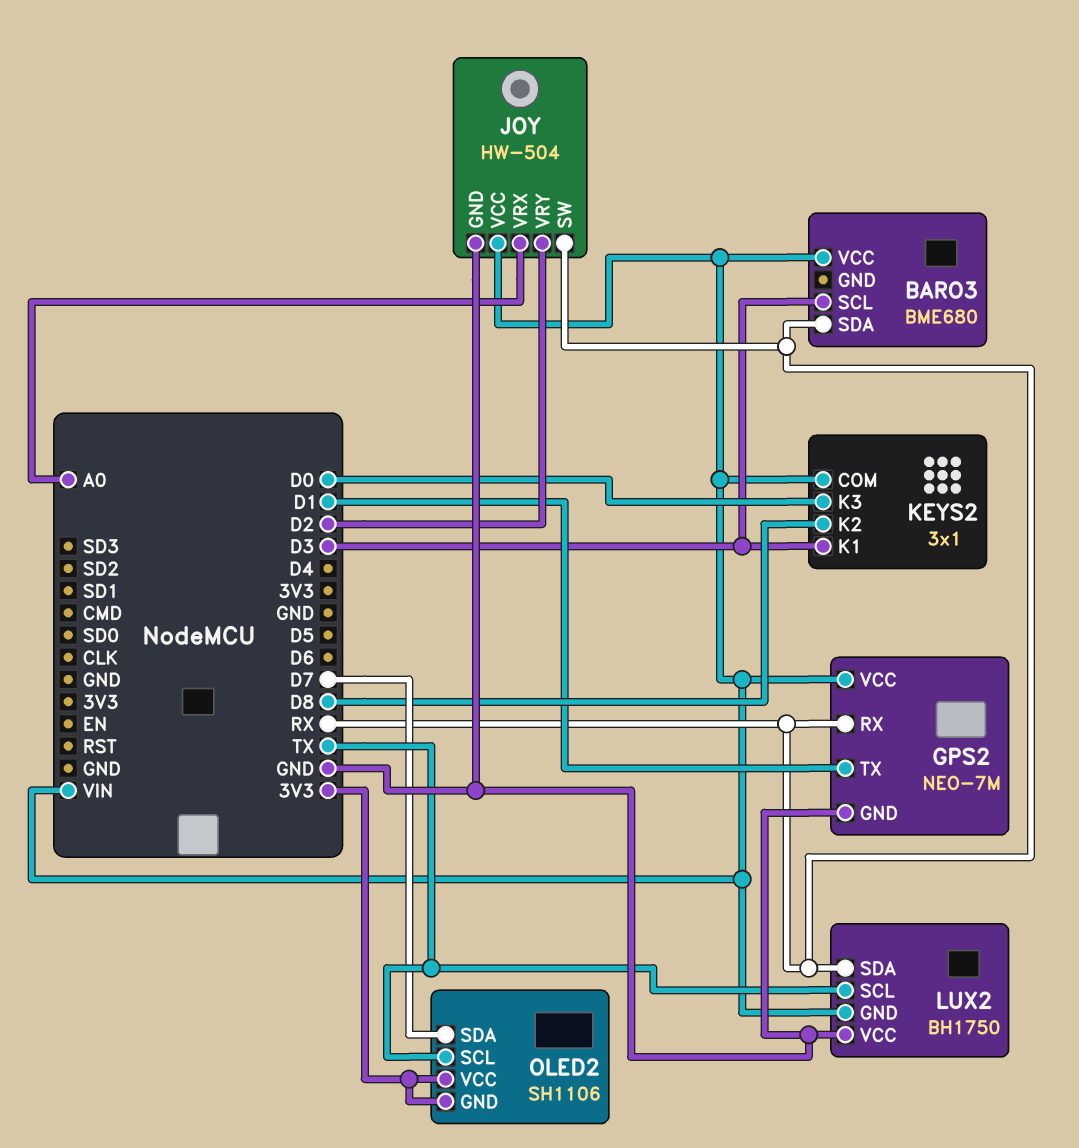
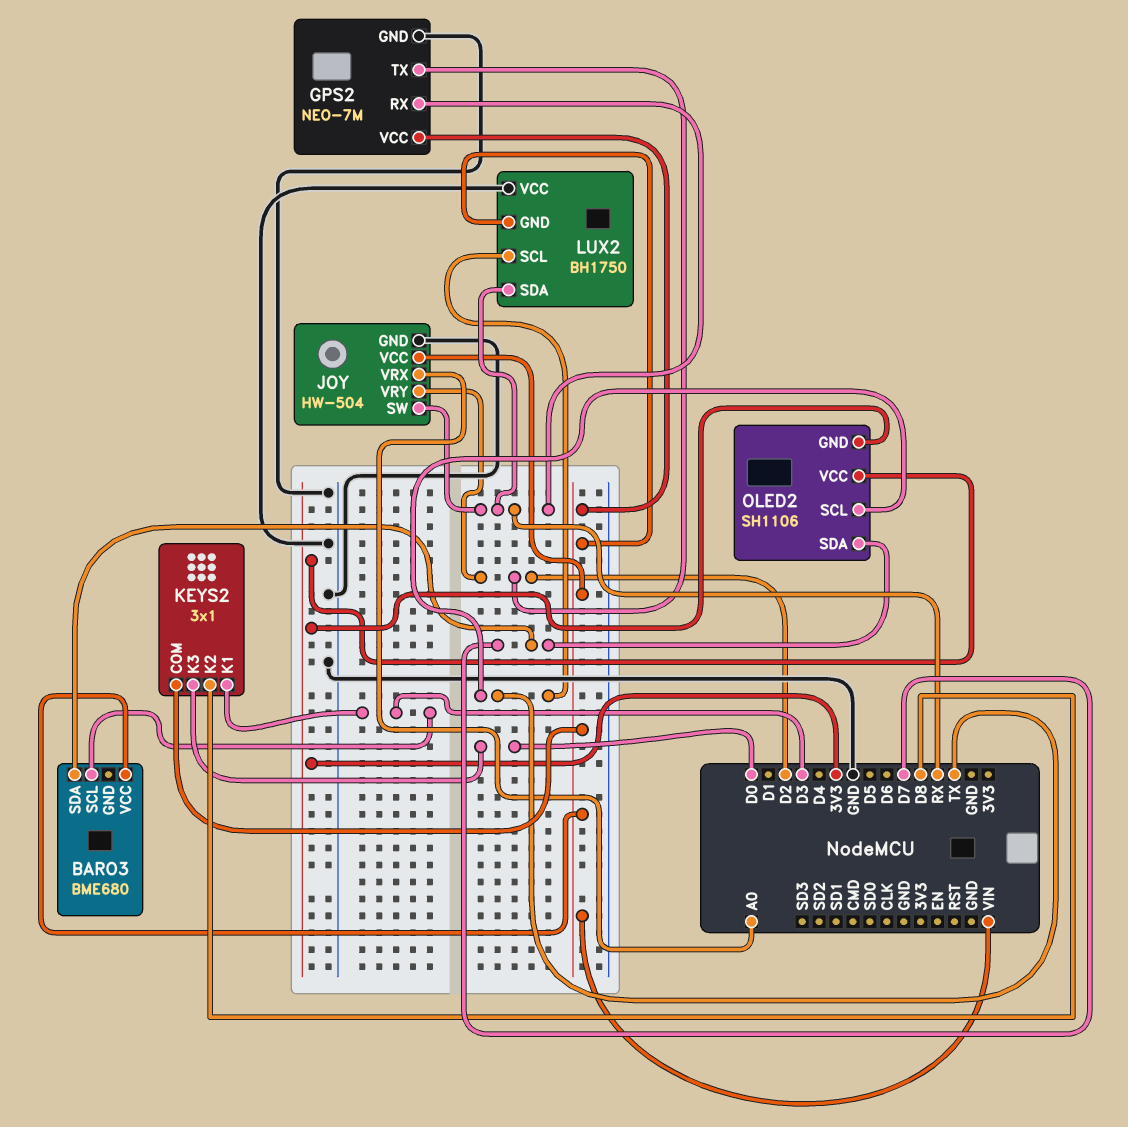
BARO3 pin SDA: RX -> D7
GPS2 pin TX: D1 -> D2

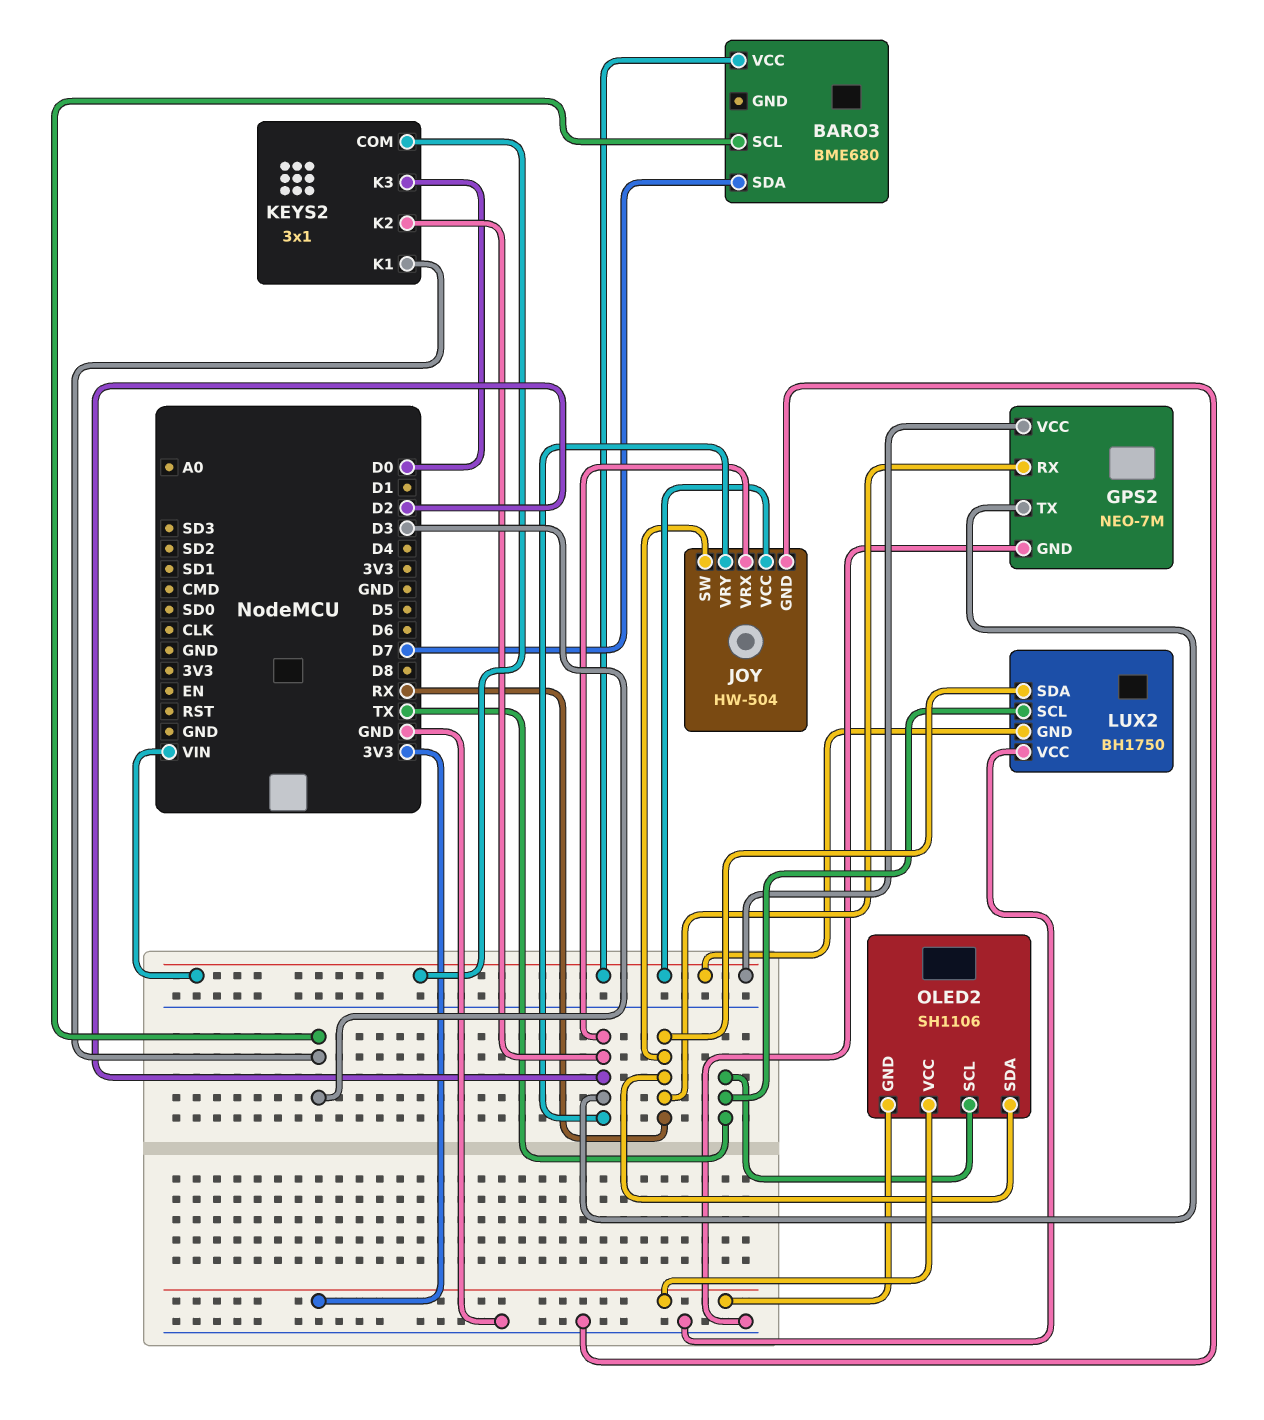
JOY pin VRX: A0 -> D2
KEYS2 pin K2: D8 -> D2
OLED2 pin SDA: D7 -> RX

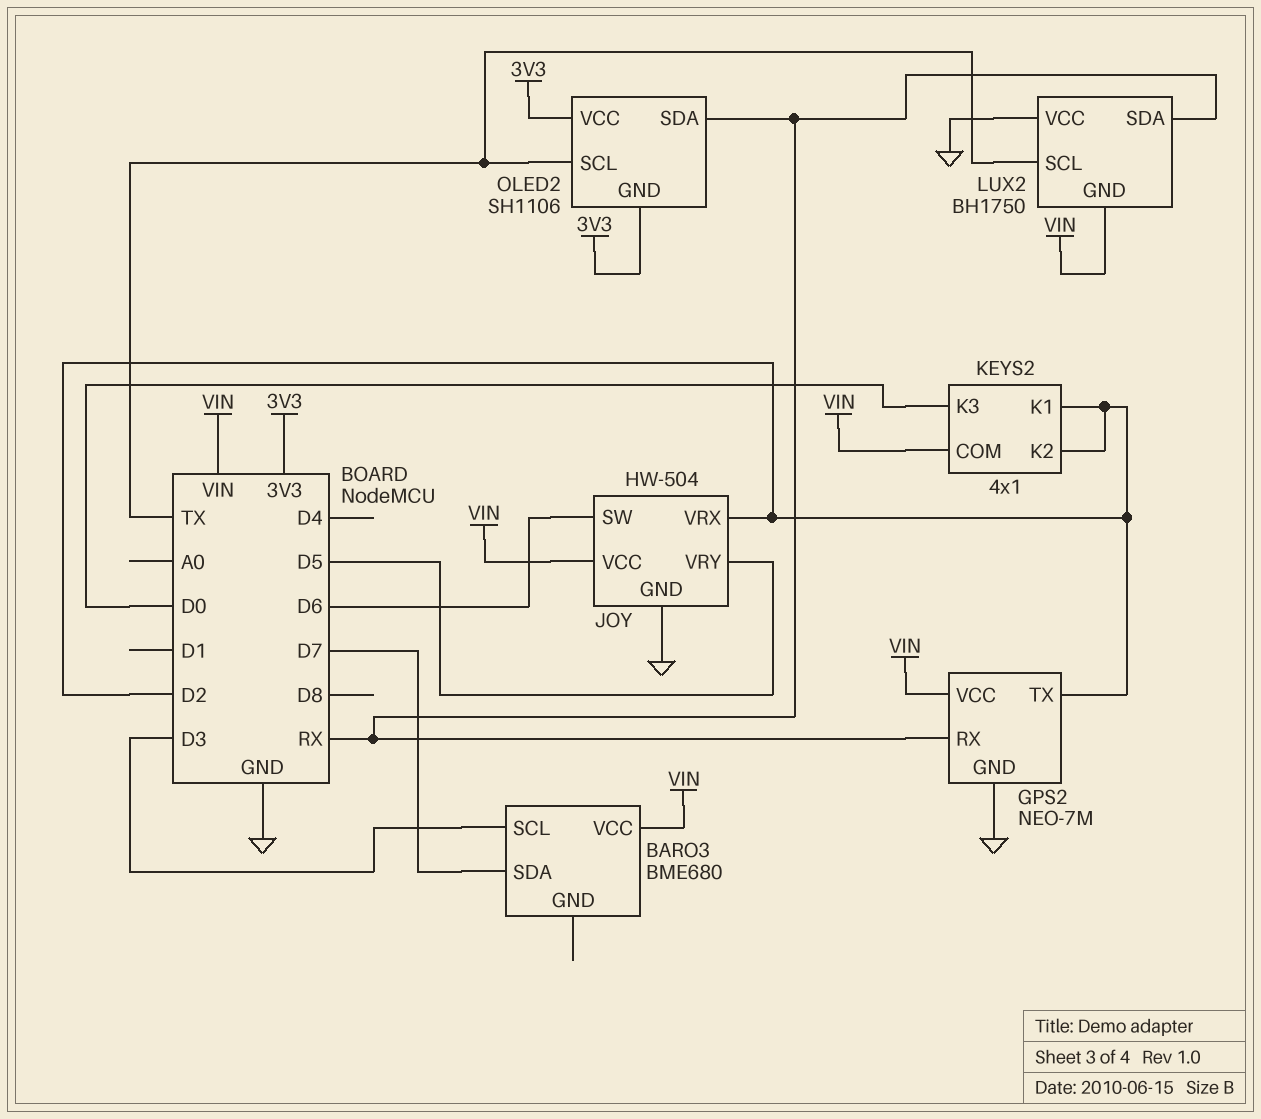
JOY pin SW: RX -> D6
JOY pin VRY: D2 -> D5
KEYS2: 3x1 -> 4x1
KEYS2 pin K1: D3 -> D2

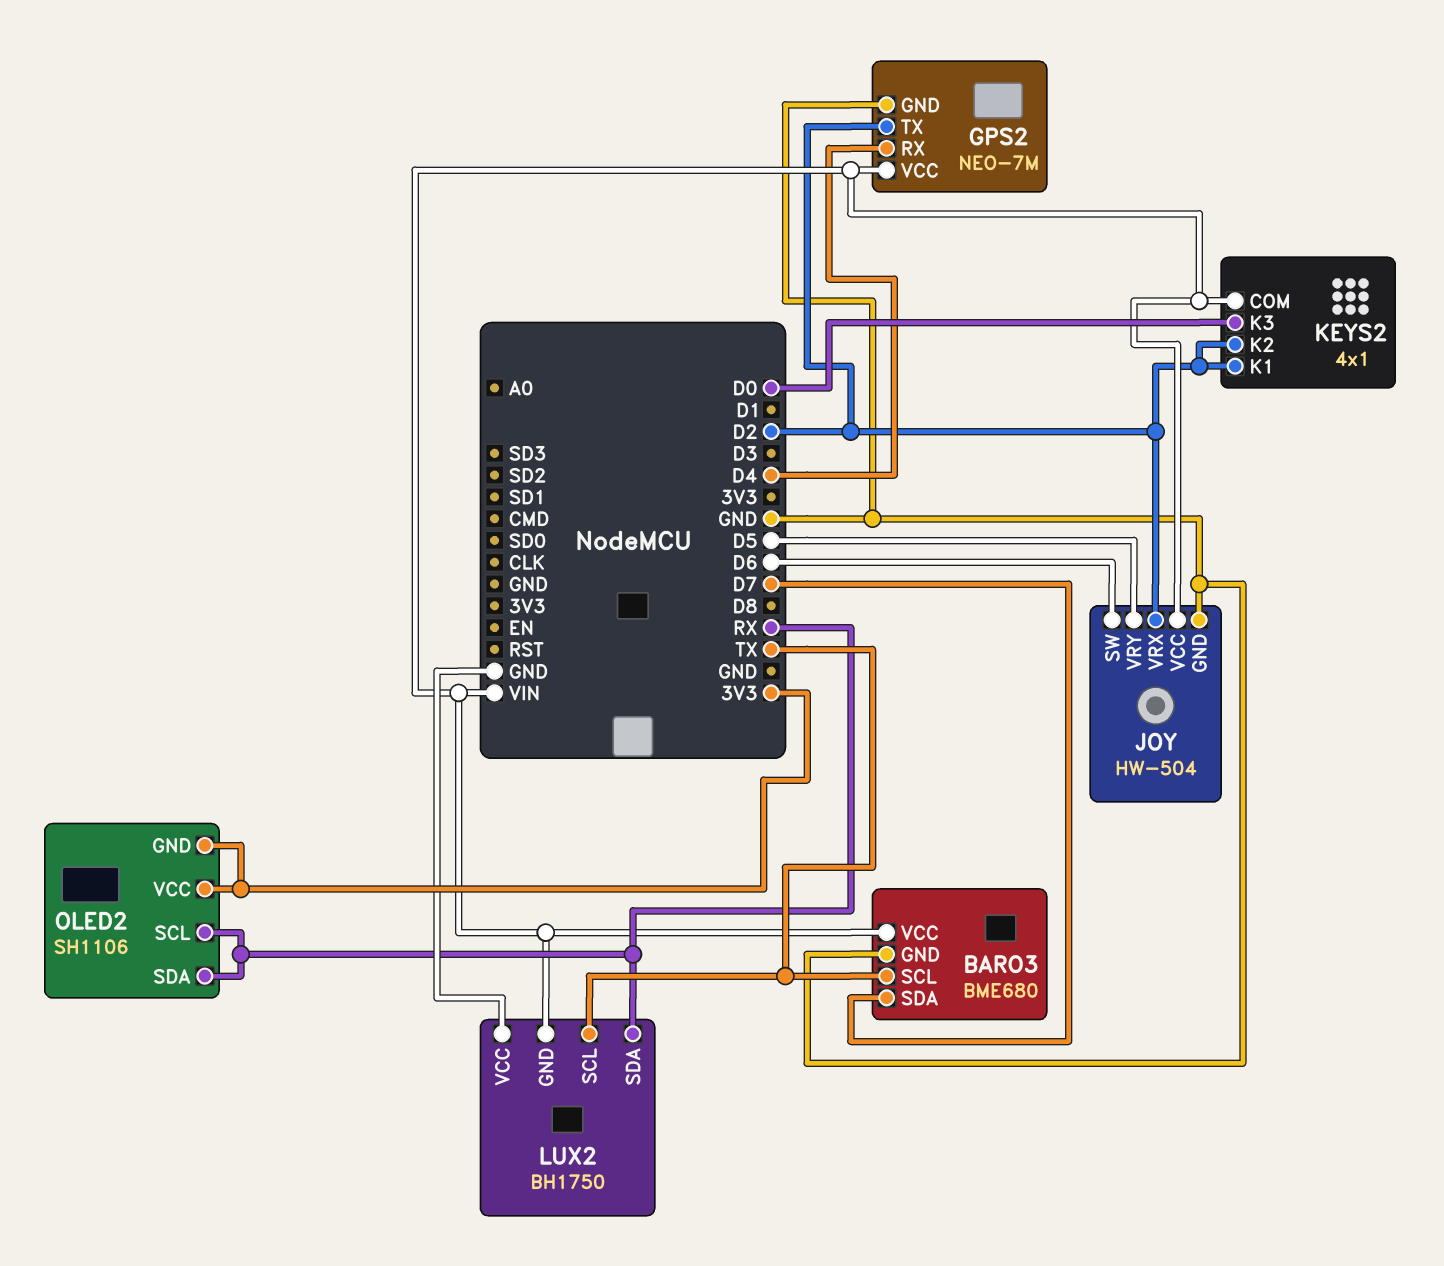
BARO3 pin GND: none -> GND
BARO3 pin SCL: D3 -> TX
GPS2 pin RX: RX -> D4
OLED2 pin SCL: TX -> RX

